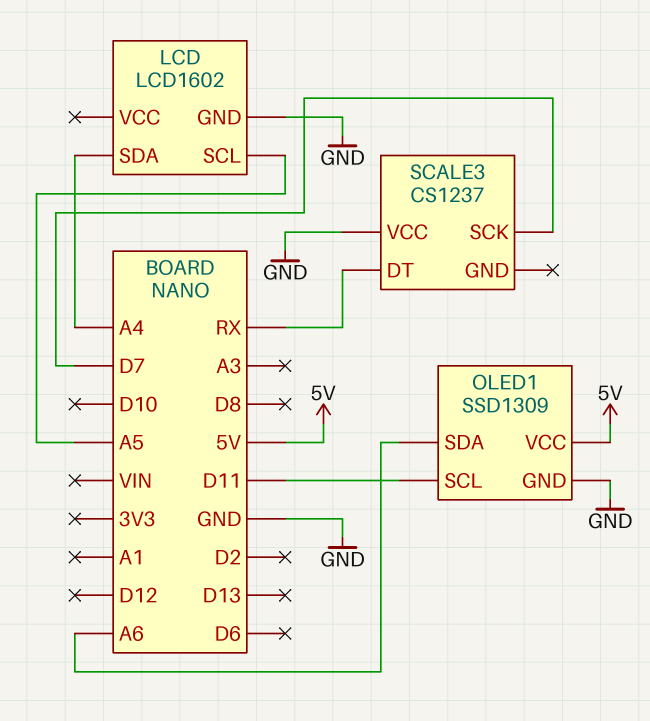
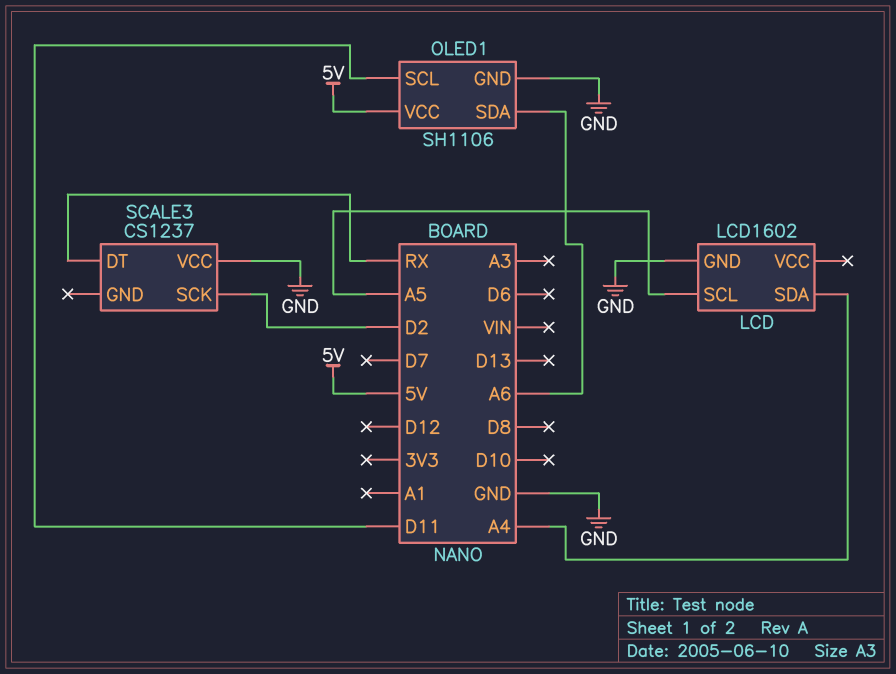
OLED1: SSD1309 -> SH1106
SCALE3 pin SCK: D7 -> D2

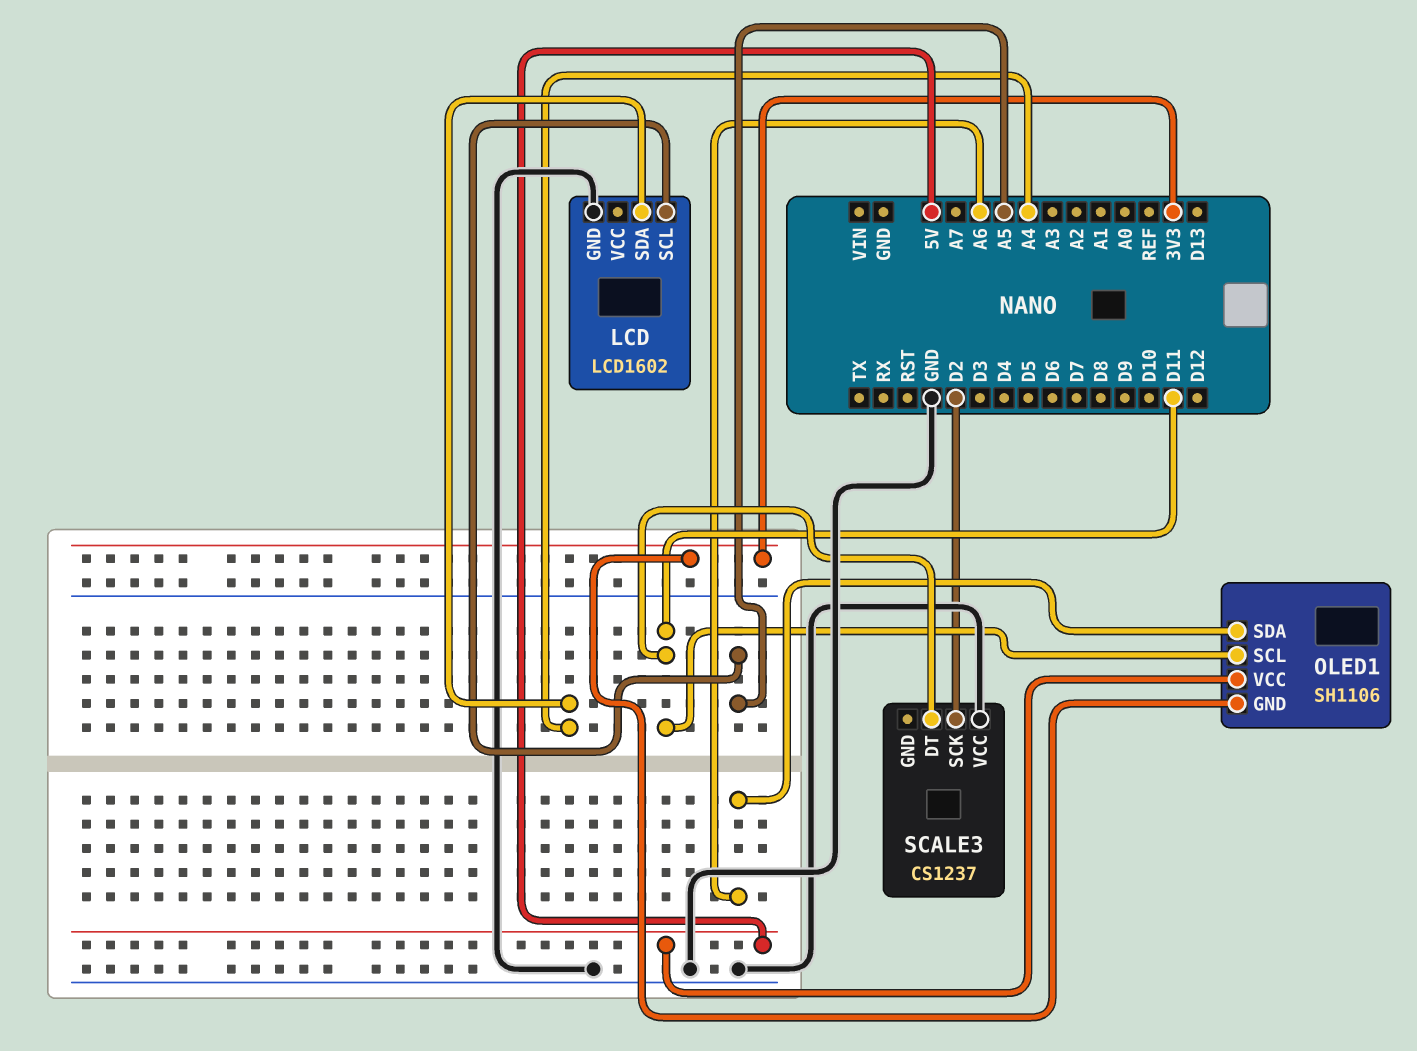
OLED1 pin GND: GND -> 3V3
SCALE3 pin DT: RX -> D11

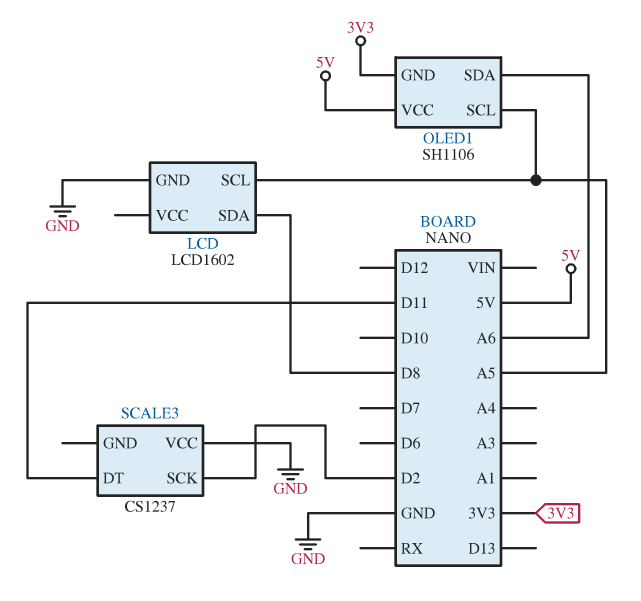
LCD pin SDA: A4 -> D8
OLED1 pin SCL: D11 -> A5

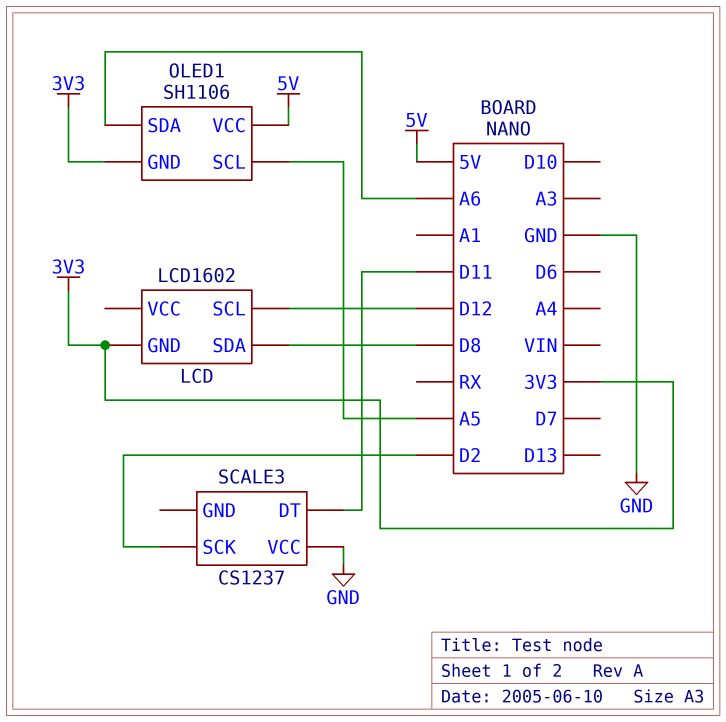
LCD pin GND: GND -> 3V3
LCD pin SCL: A5 -> D12

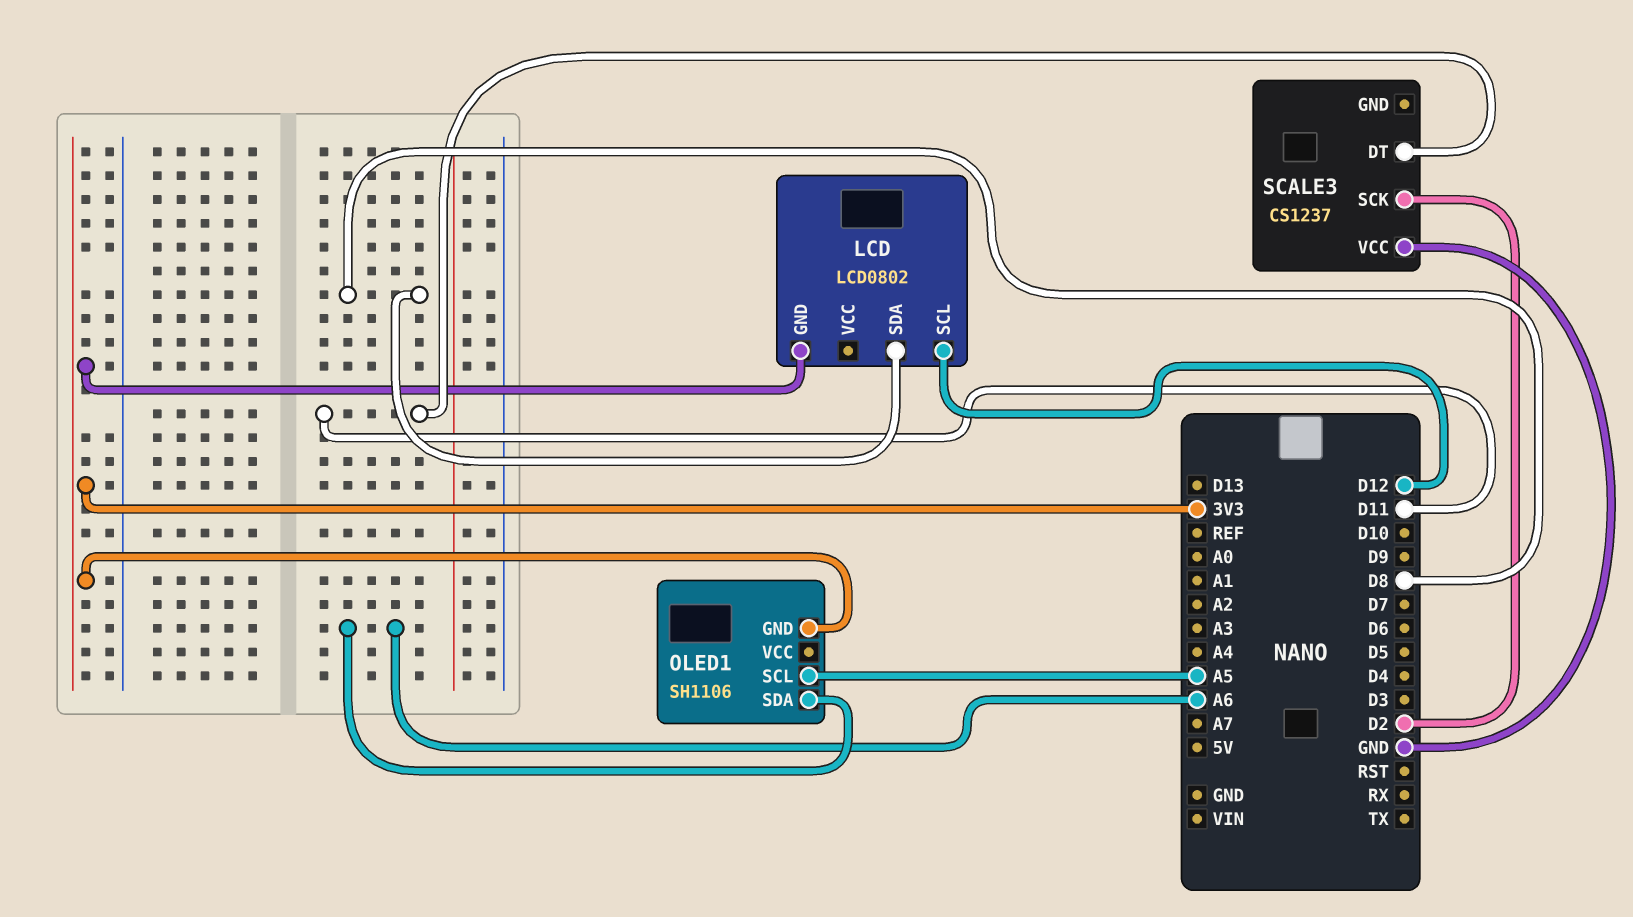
LCD: LCD1602 -> LCD0802
OLED1 pin VCC: 5V -> none

